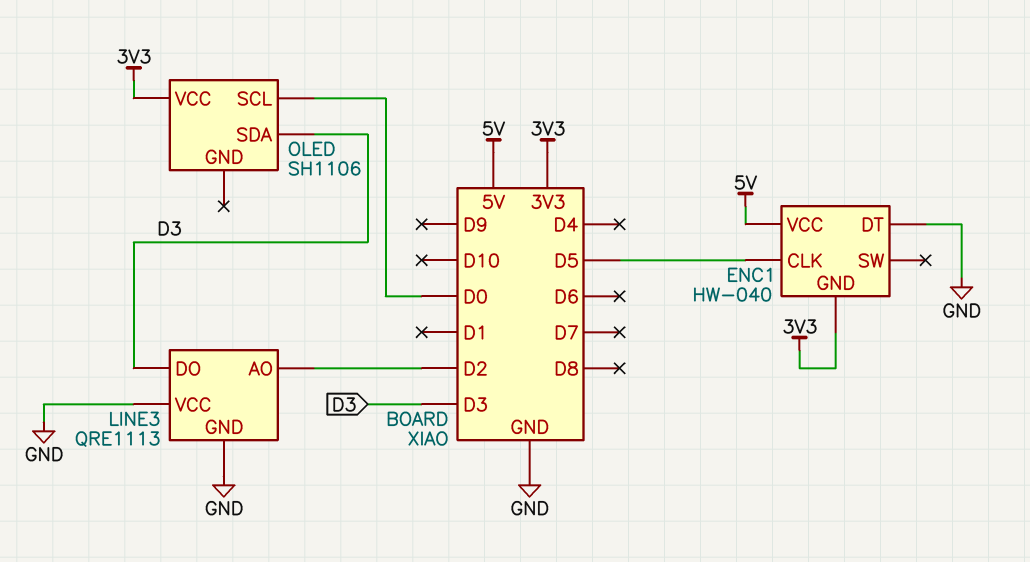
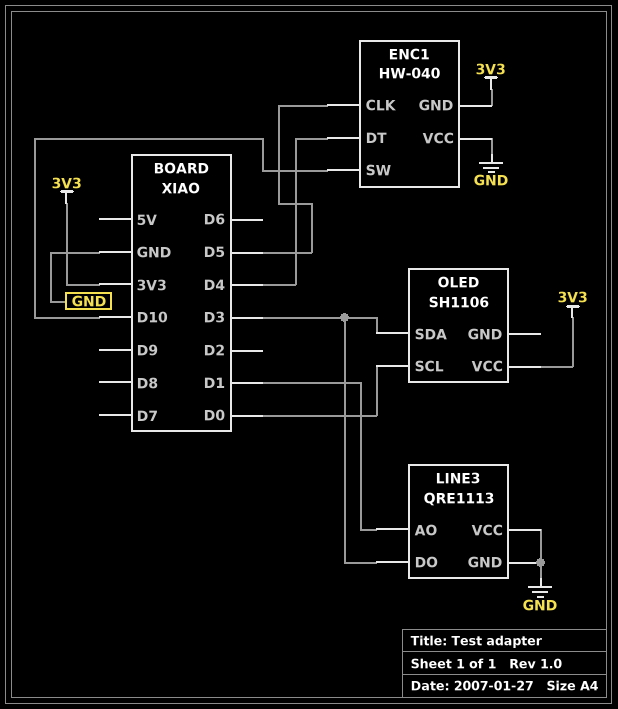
ENC1 pin DT: GND -> D4
ENC1 pin SW: none -> D10
ENC1 pin VCC: 5V -> GND
LINE3 pin AO: D2 -> D1

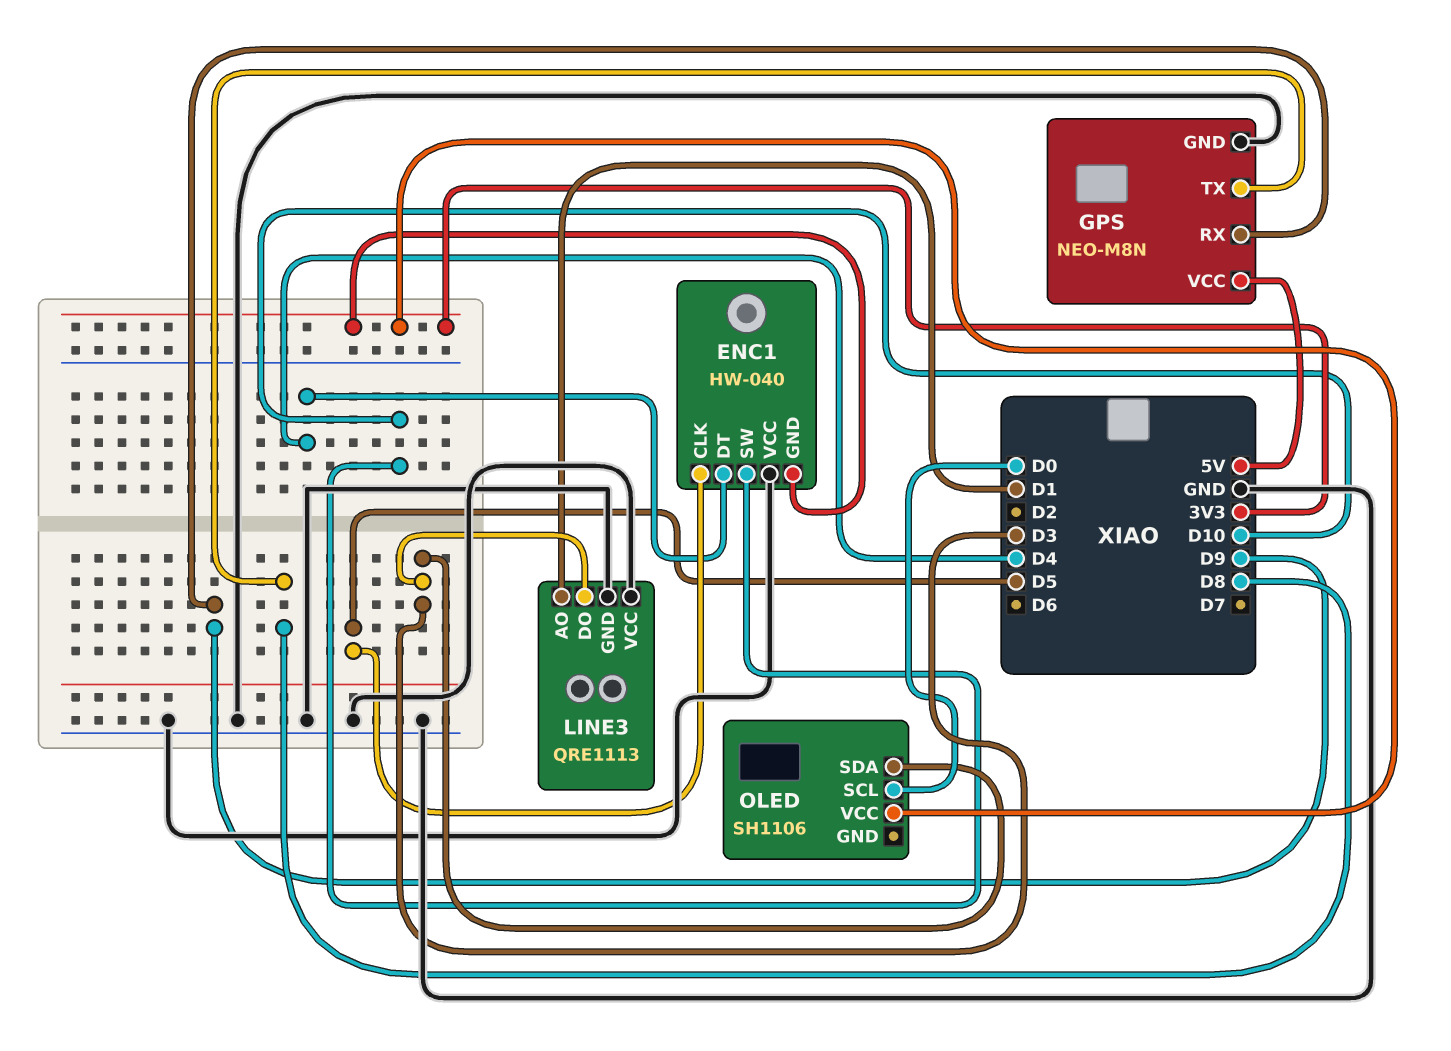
GPS: none -> NEO-M8N
GPS pin GND: none -> GND
GPS pin RX: none -> D9
GPS pin TX: none -> D8
GPS pin VCC: none -> 5V

